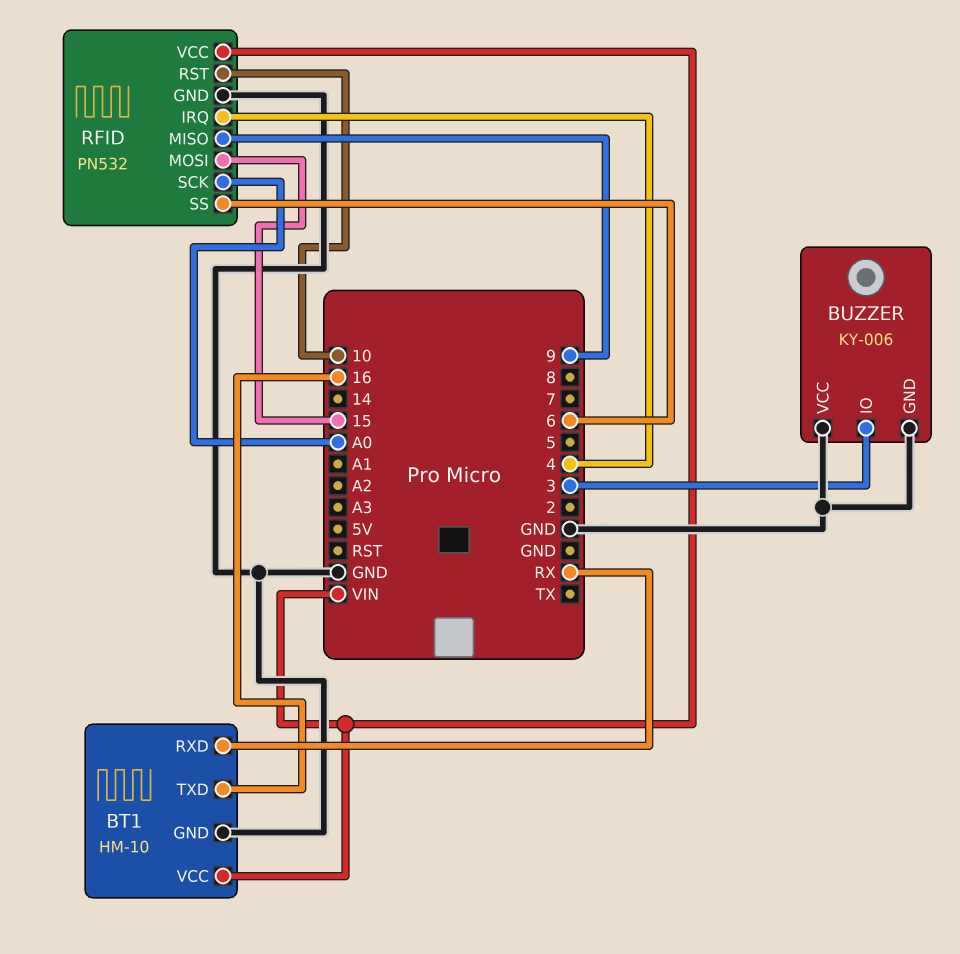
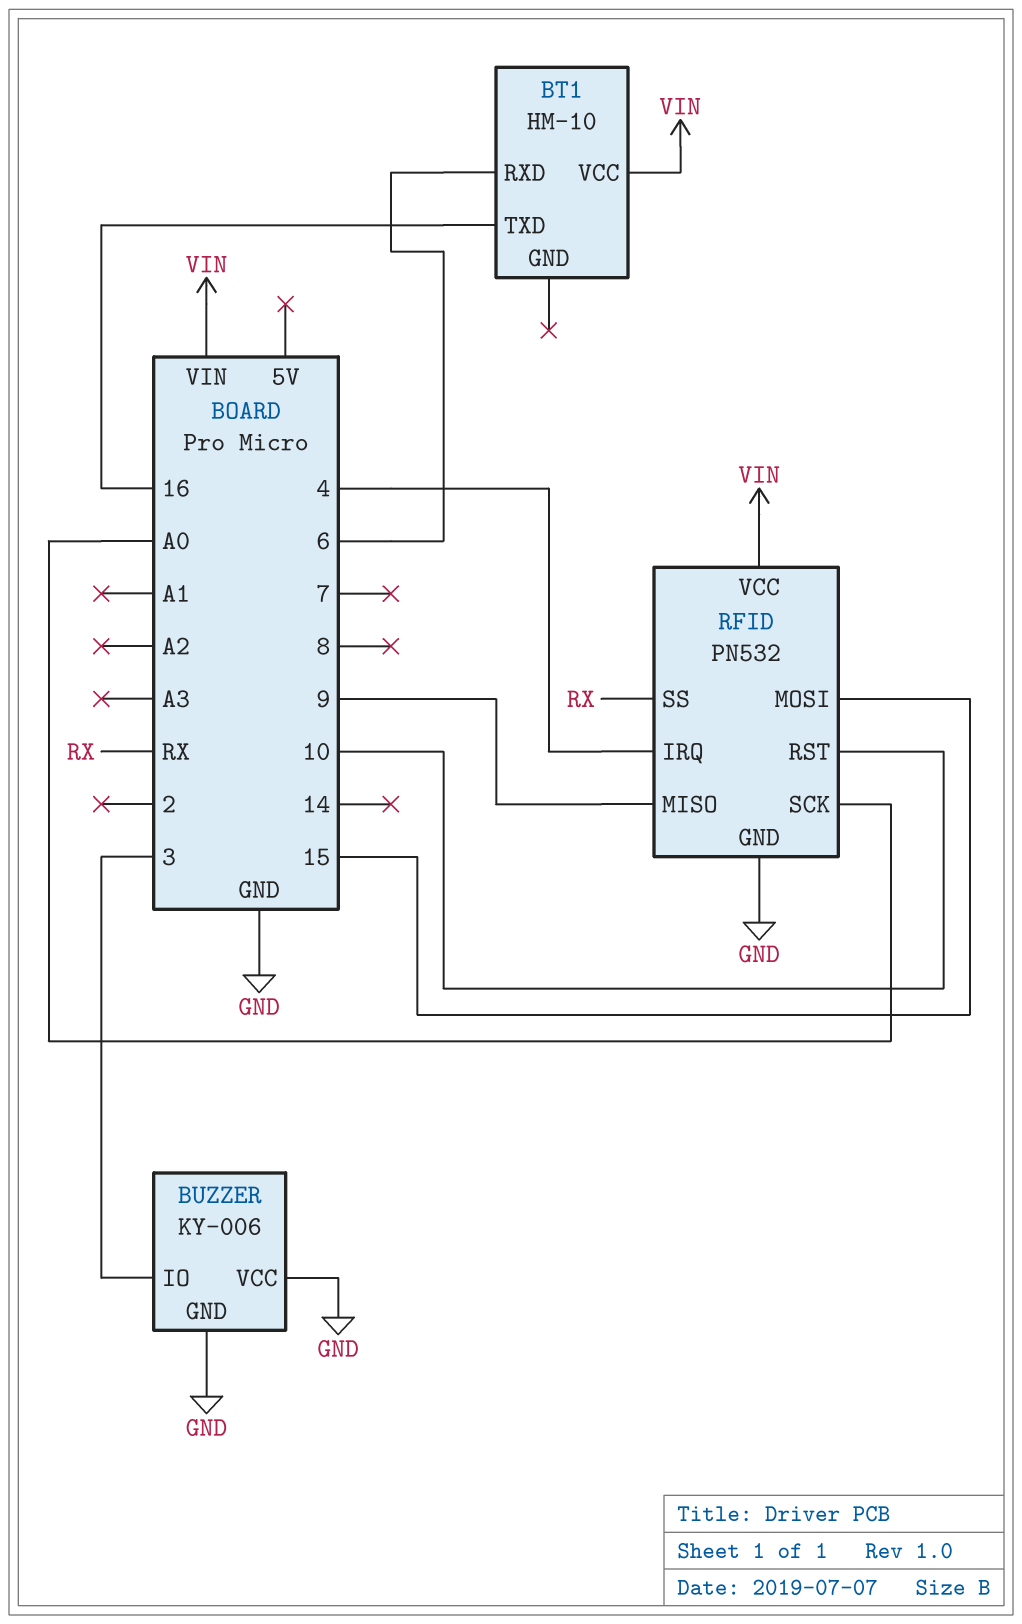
BT1 pin GND: GND -> none
BT1 pin RXD: RX -> 6
RFID pin SS: 6 -> RX

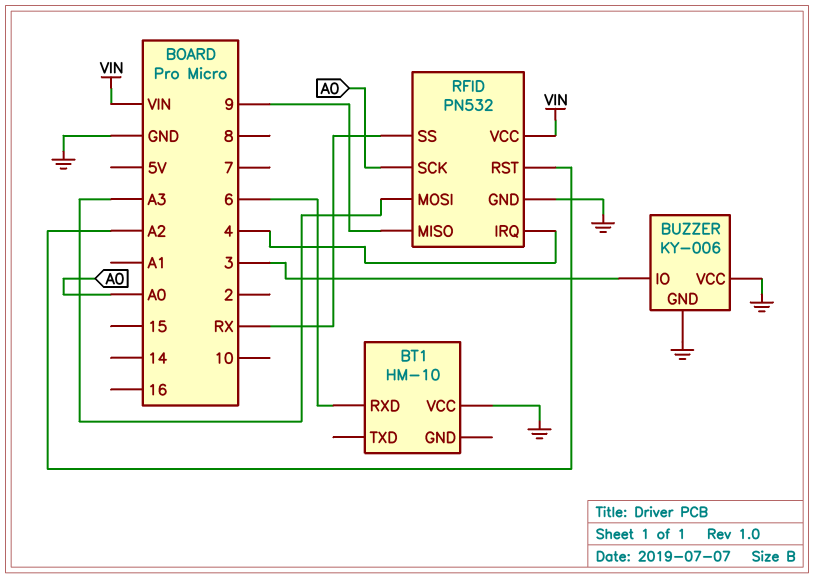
BT1 pin TXD: 16 -> none
BT1 pin VCC: VIN -> GND
RFID pin MOSI: 15 -> A3
RFID pin RST: 10 -> A2

